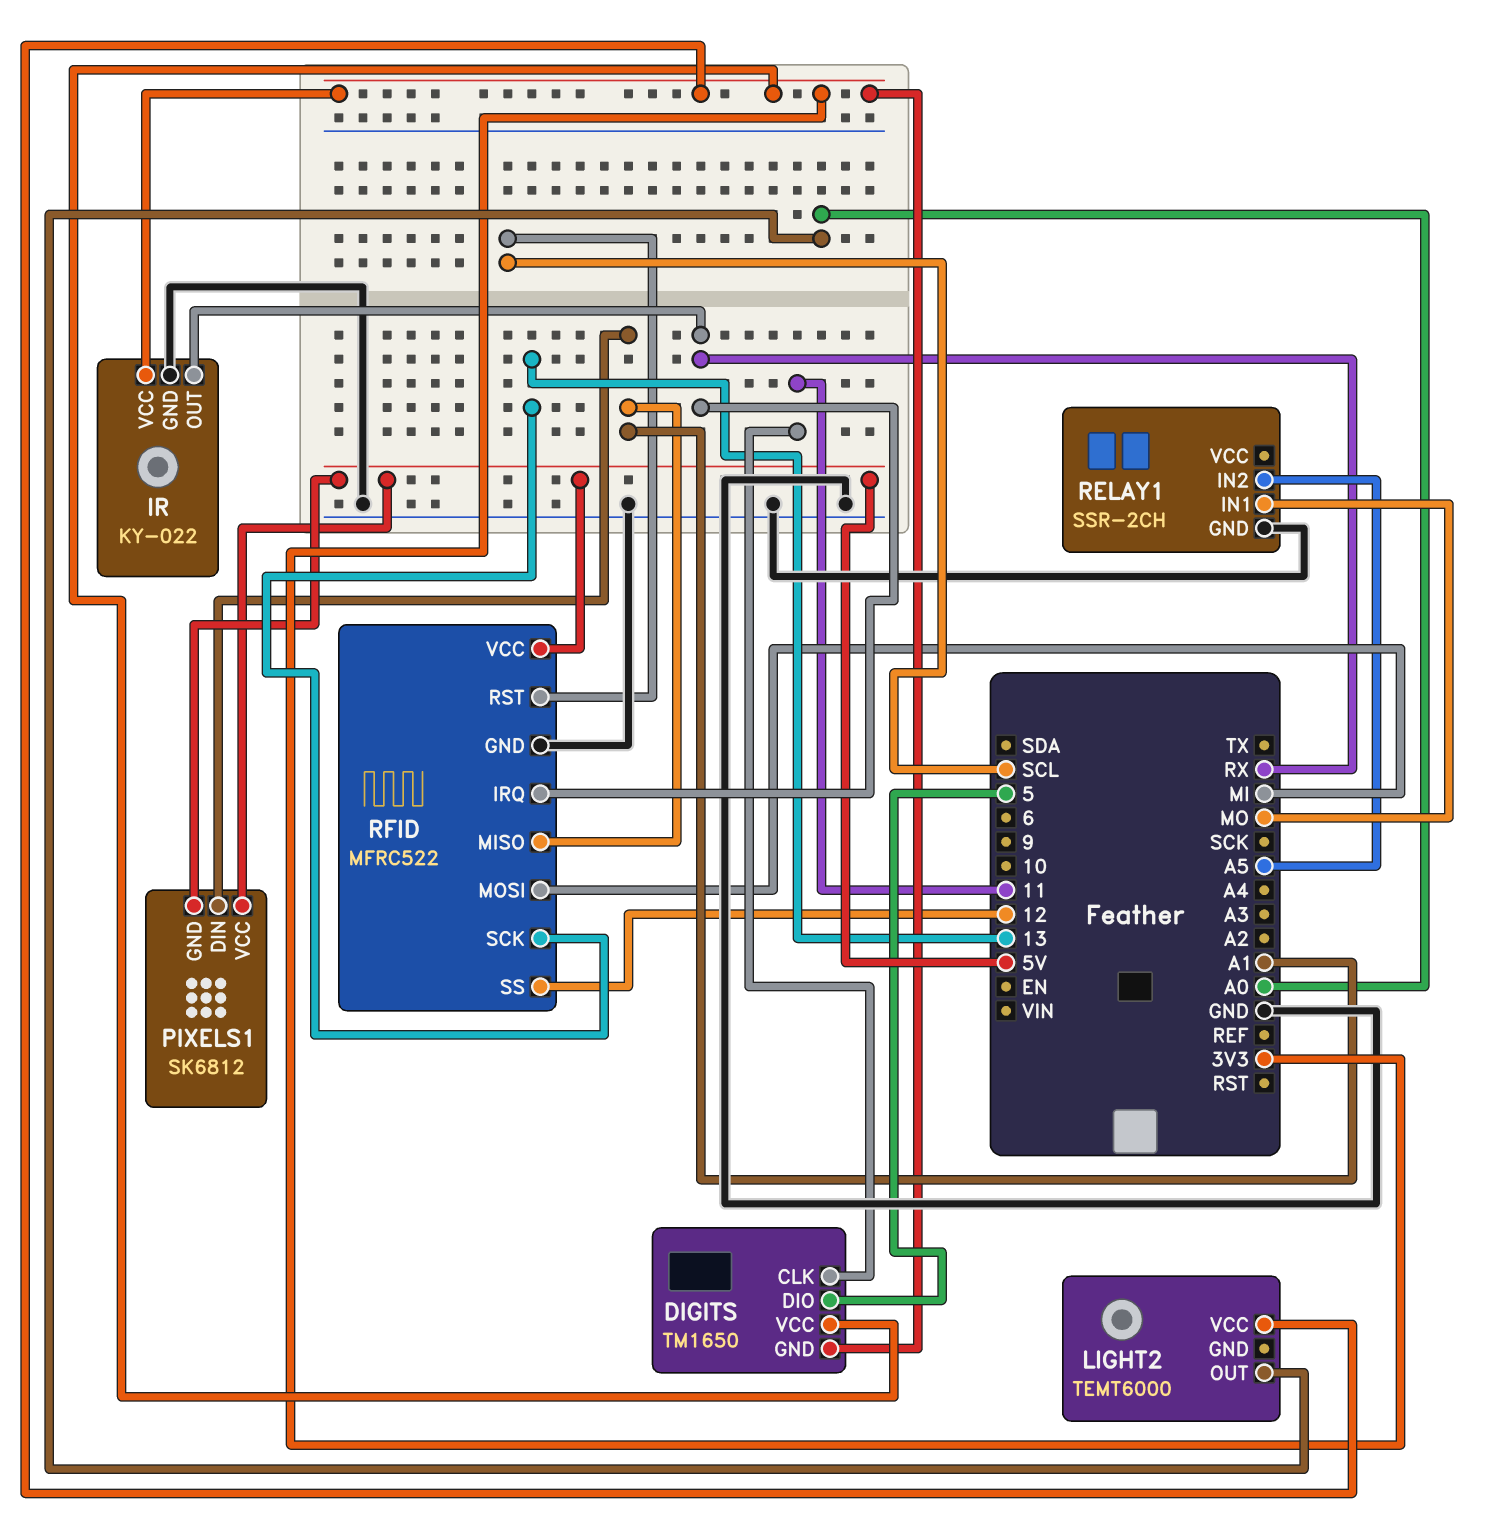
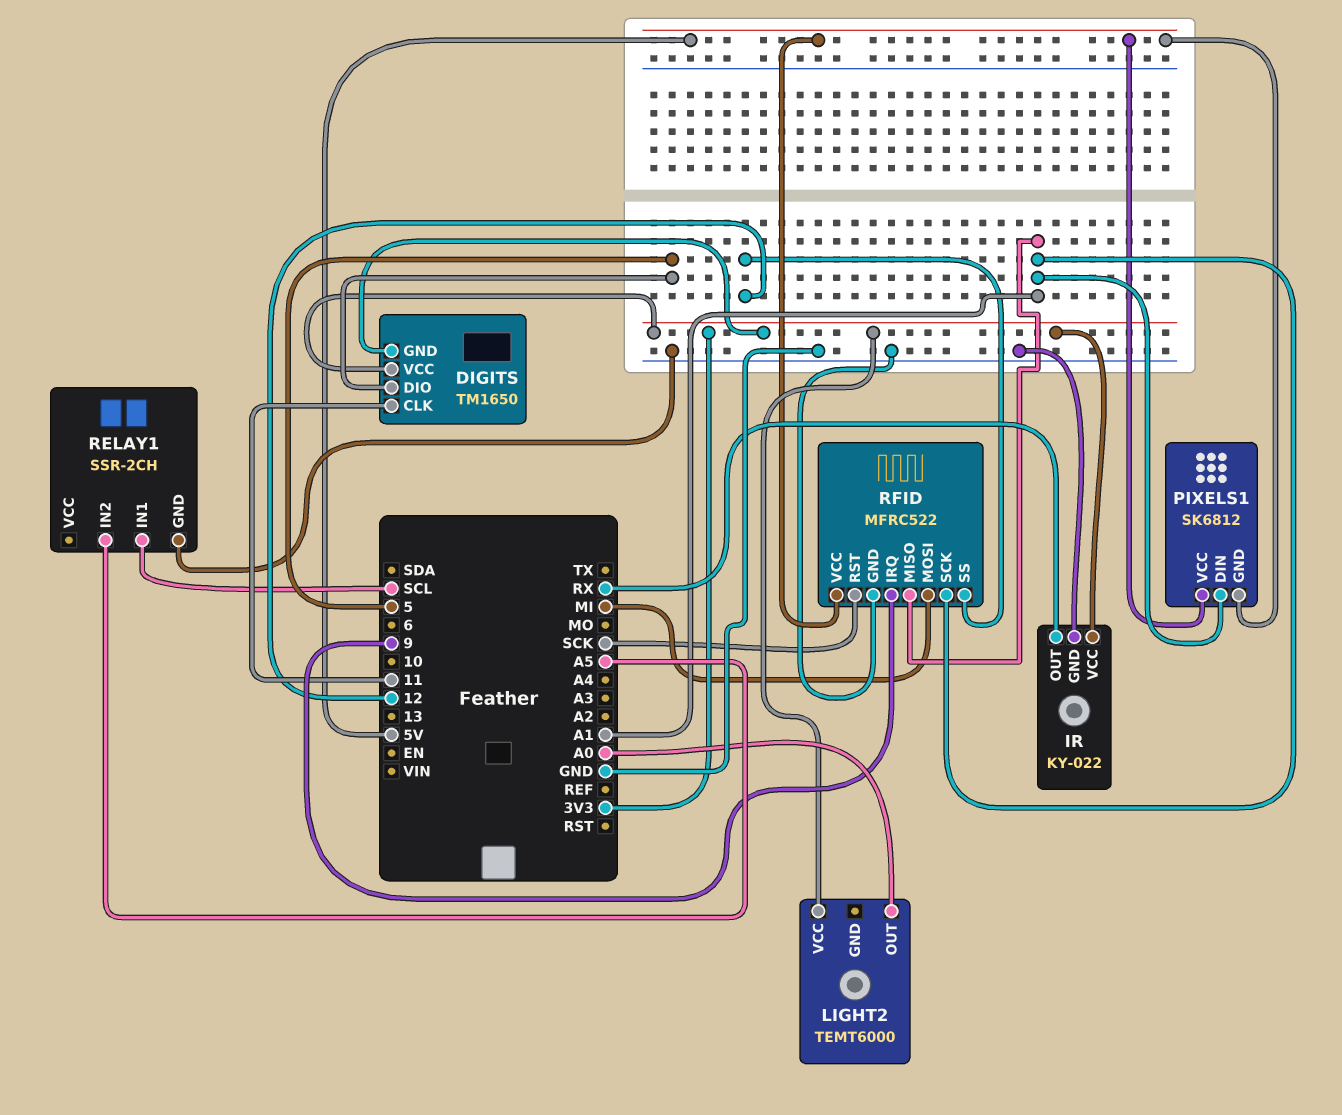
RELAY1 pin IN1: MO -> SCL
RFID pin IRQ: RX -> 9
RFID pin RST: SCL -> SCK
RFID pin SCK: 13 -> A1

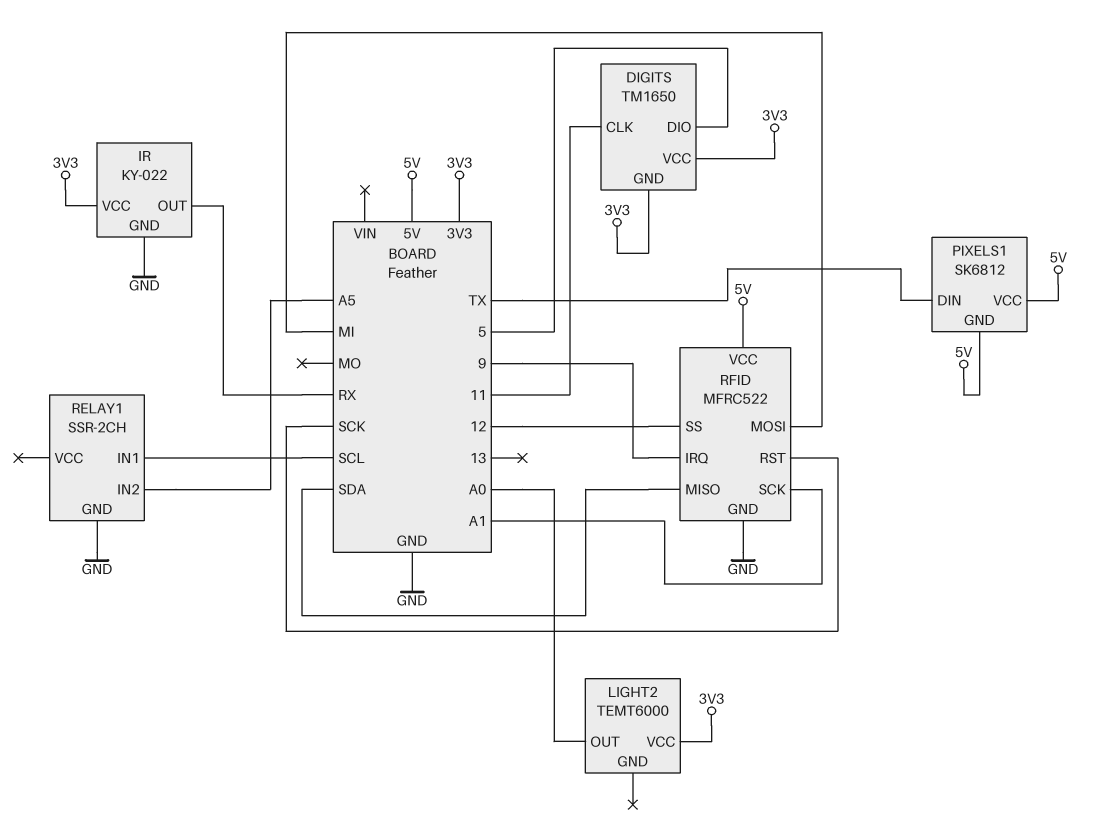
PIXELS1 pin DIN: A1 -> TX
RFID pin MISO: A1 -> SDA

